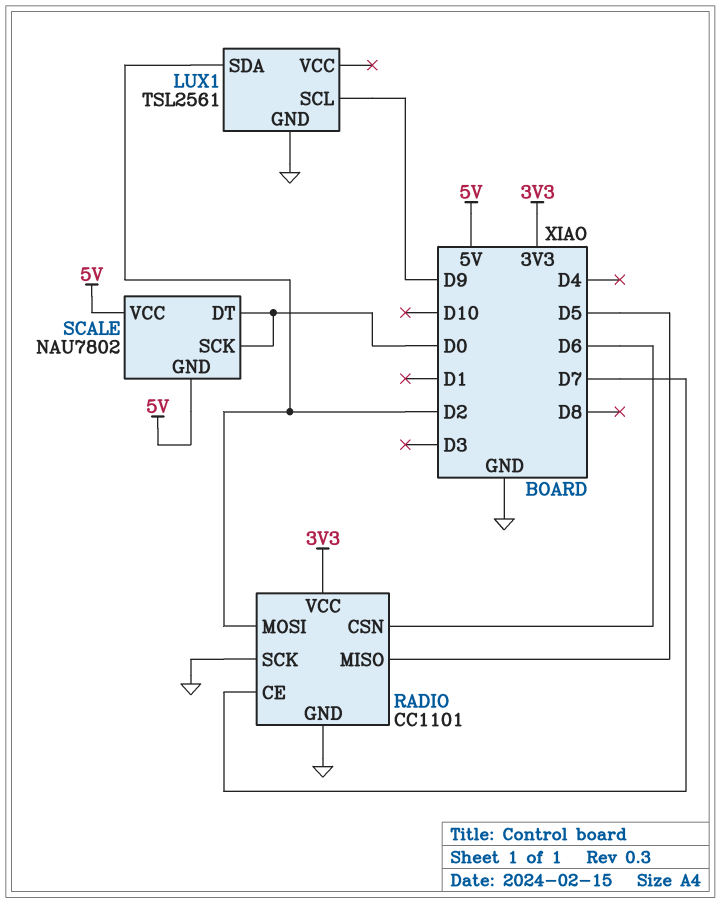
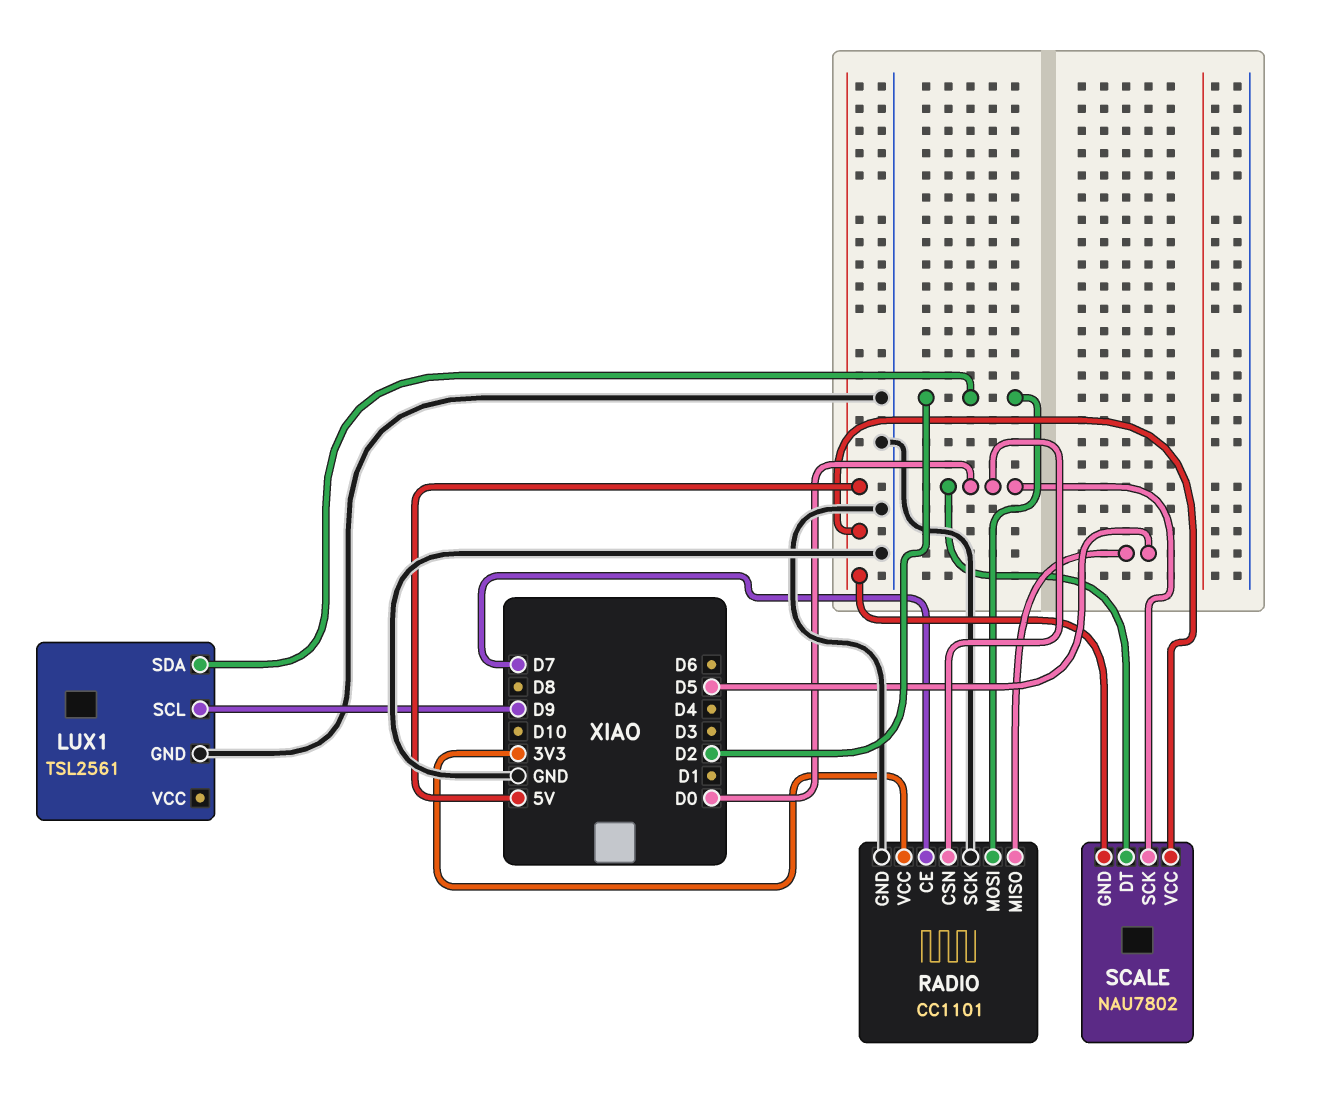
RADIO pin CSN: D6 -> D0

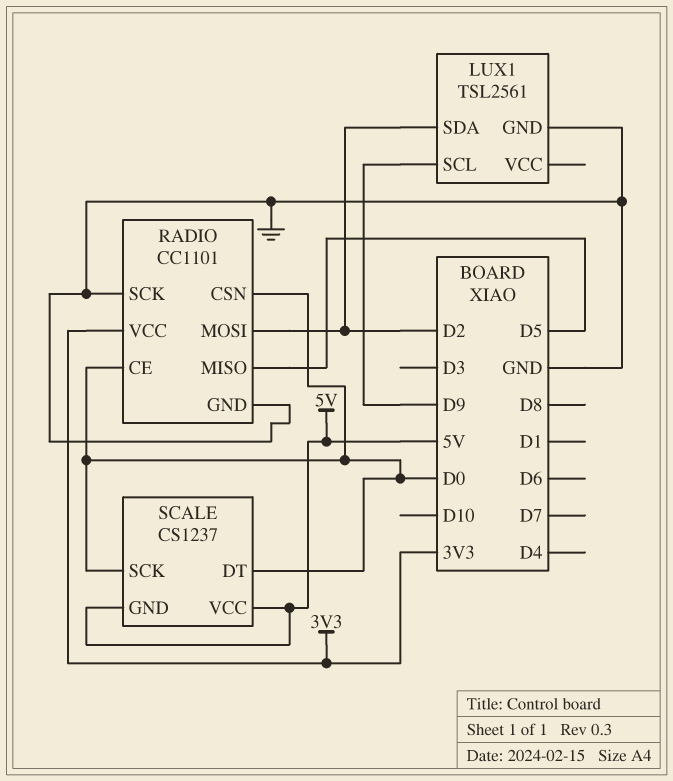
RADIO pin CE: D7 -> D0
SCALE: NAU7802 -> CS1237

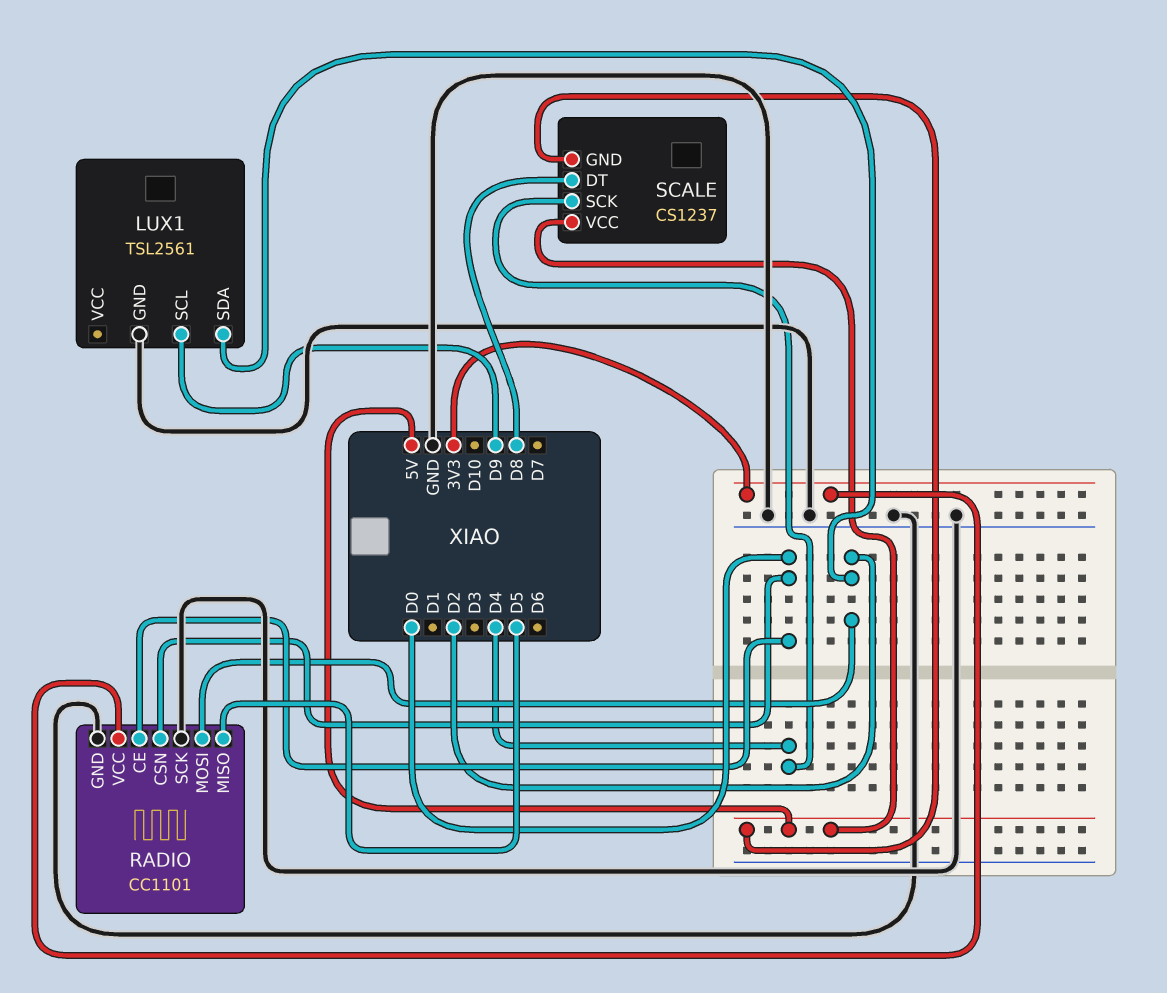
SCALE pin DT: D0 -> D8
SCALE pin SCK: D0 -> D4

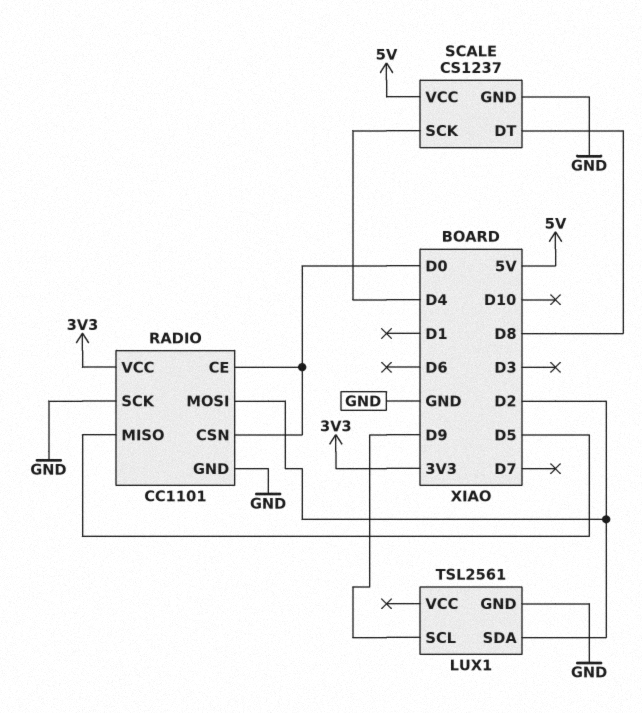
SCALE pin GND: 5V -> GND

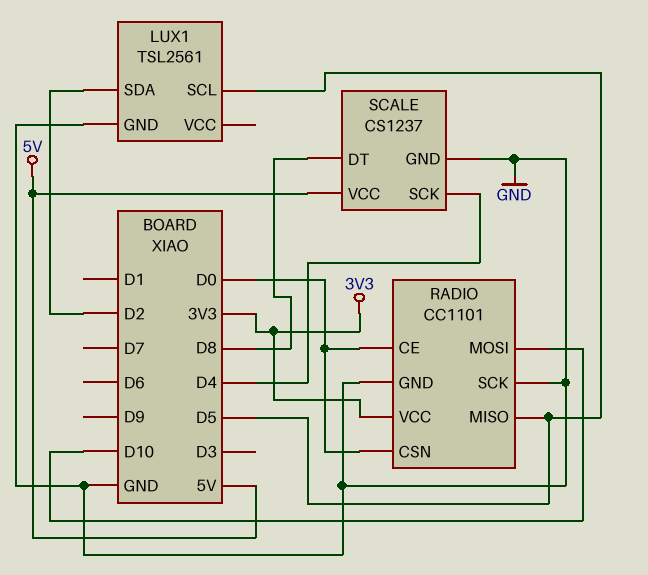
LUX1 pin SCL: D9 -> D5
RADIO pin MOSI: D2 -> D10

